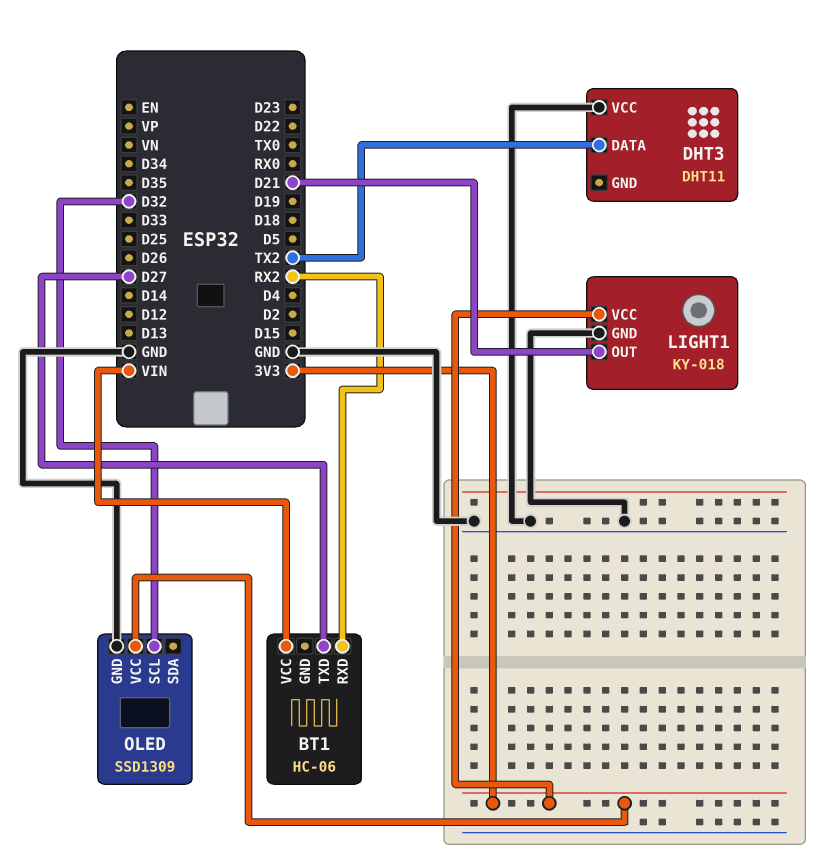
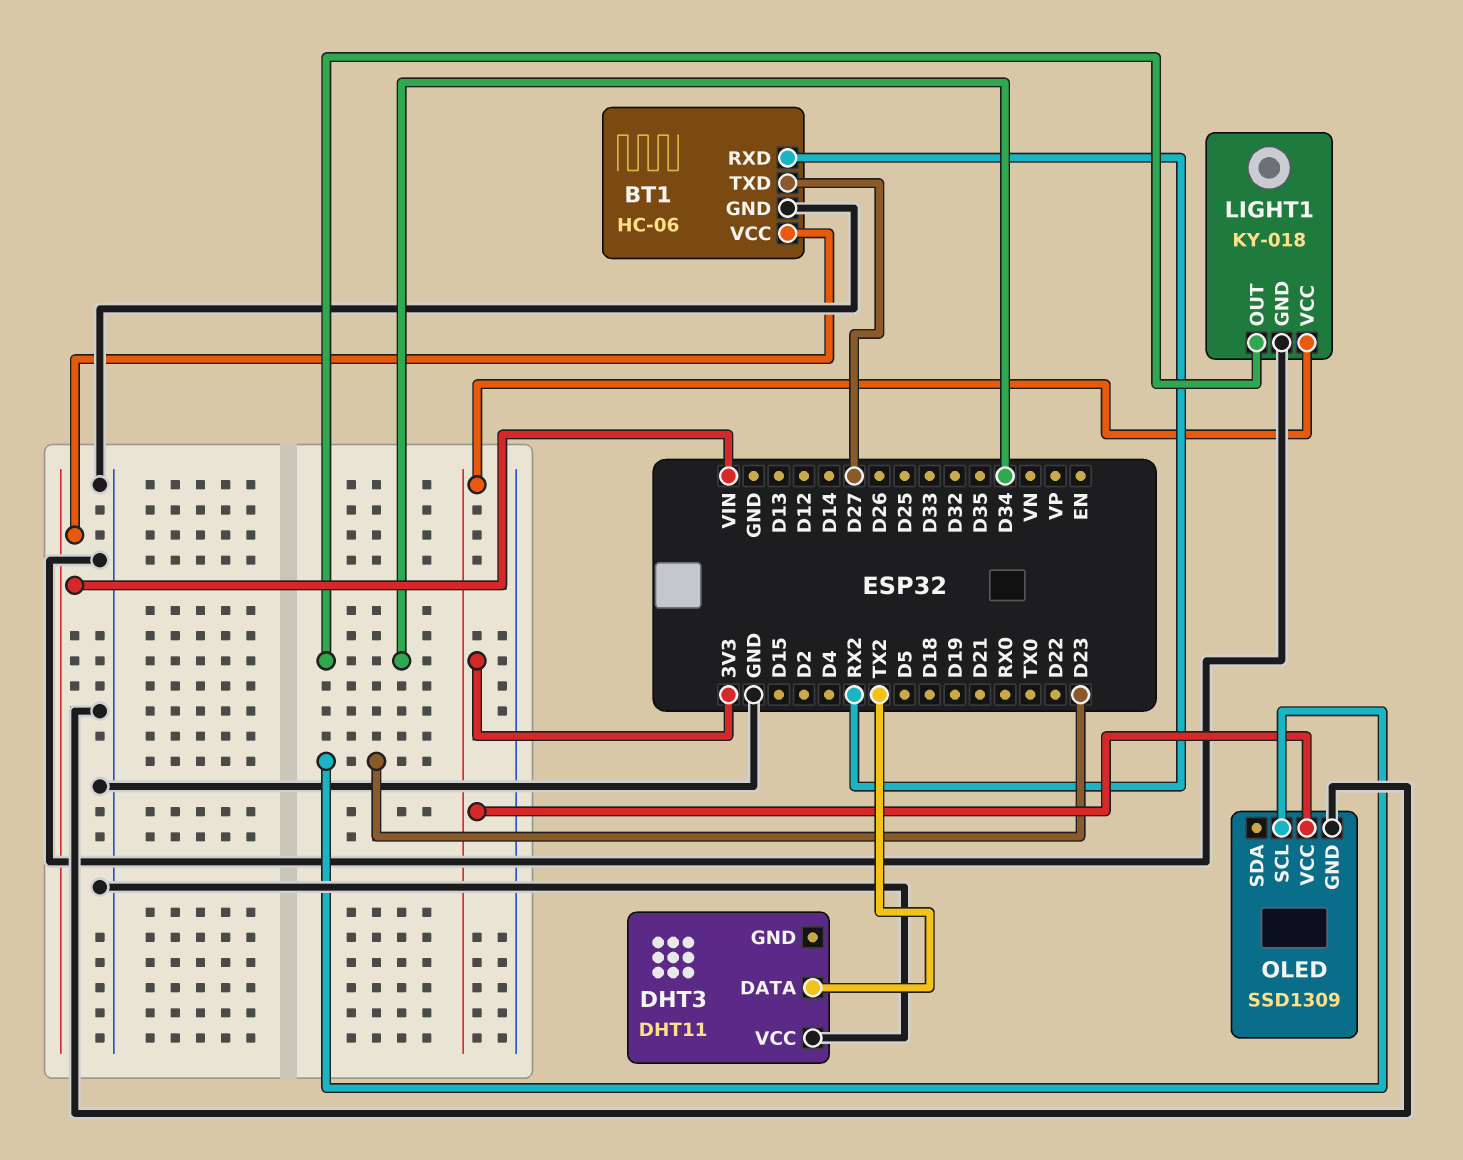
BT1 pin GND: none -> GND
LIGHT1 pin OUT: D21 -> D34
OLED pin SCL: D32 -> D23

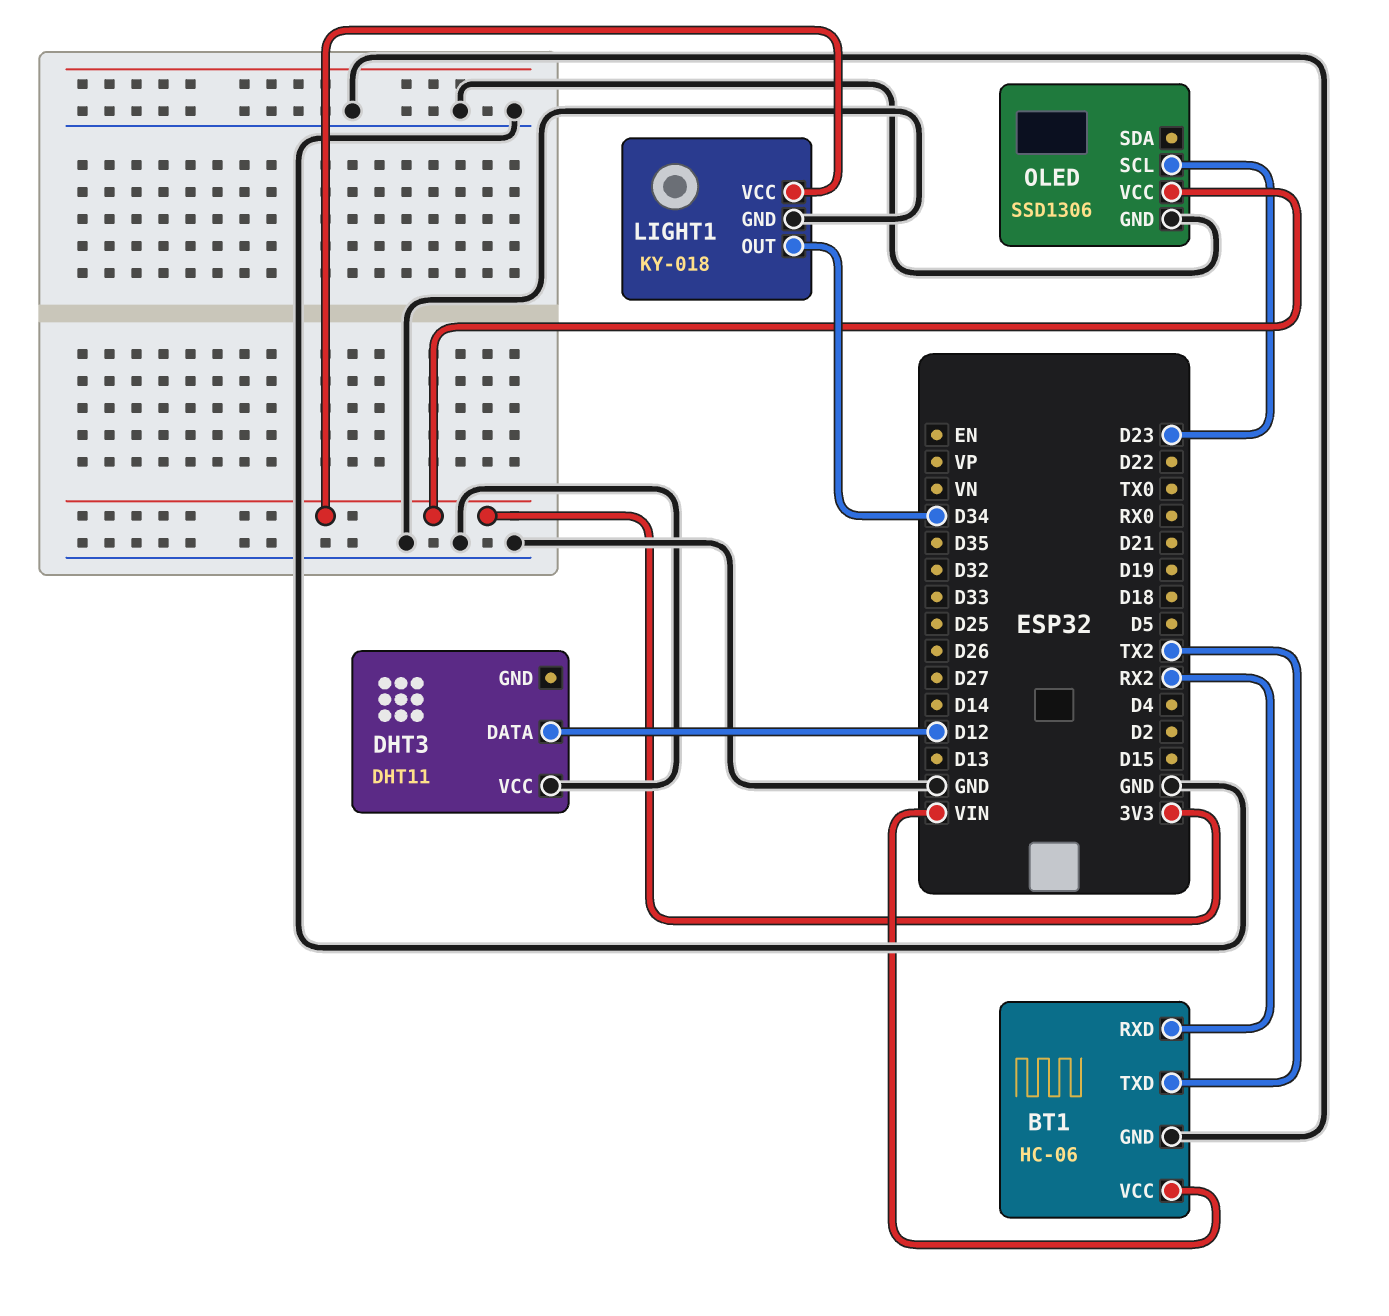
BT1 pin TXD: D27 -> TX2
DHT3 pin DATA: TX2 -> D12
OLED: SSD1309 -> SSD1306

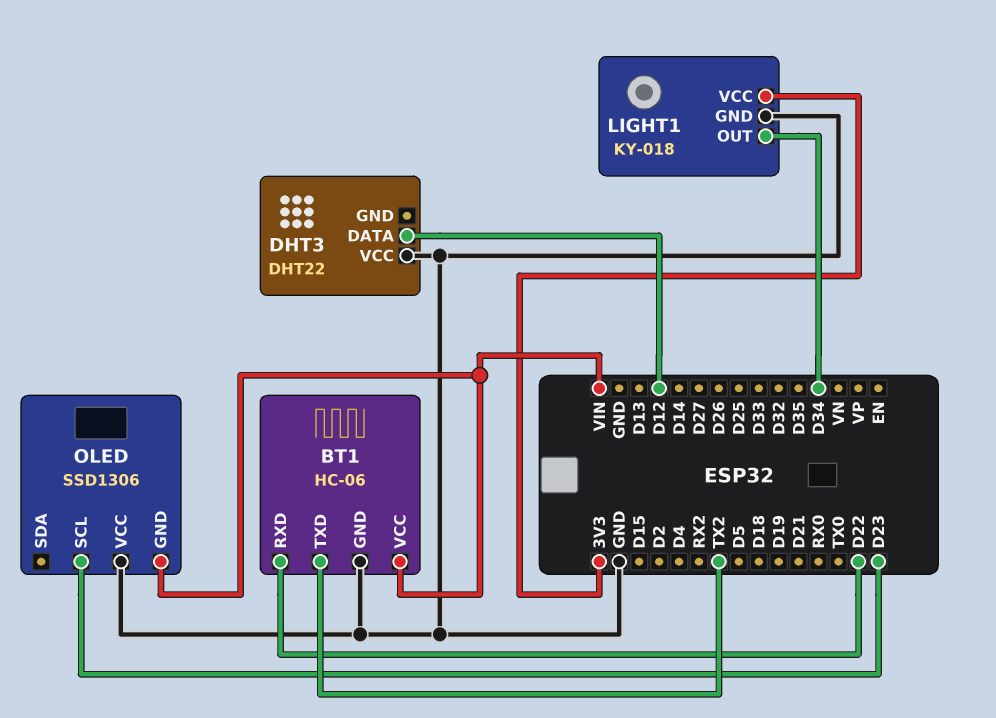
BT1 pin RXD: RX2 -> D22
DHT3: DHT11 -> DHT22
OLED pin GND: GND -> VIN
OLED pin VCC: 3V3 -> GND

